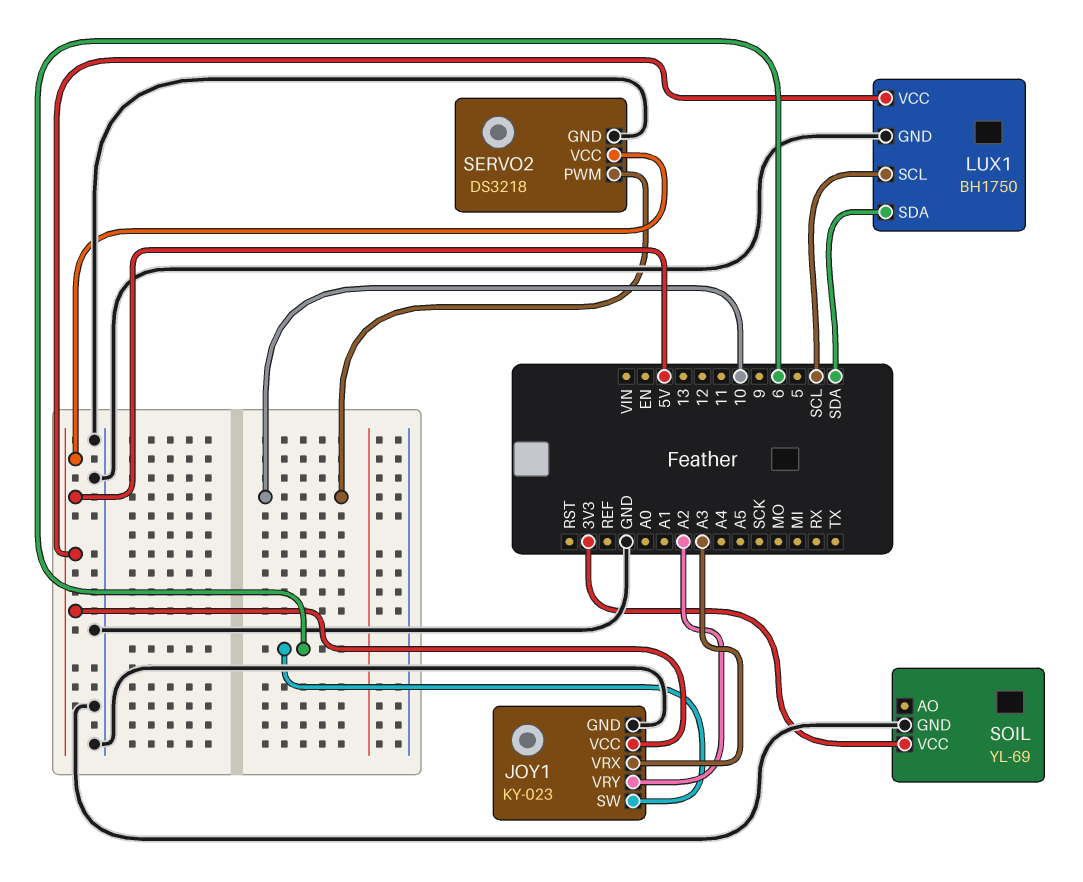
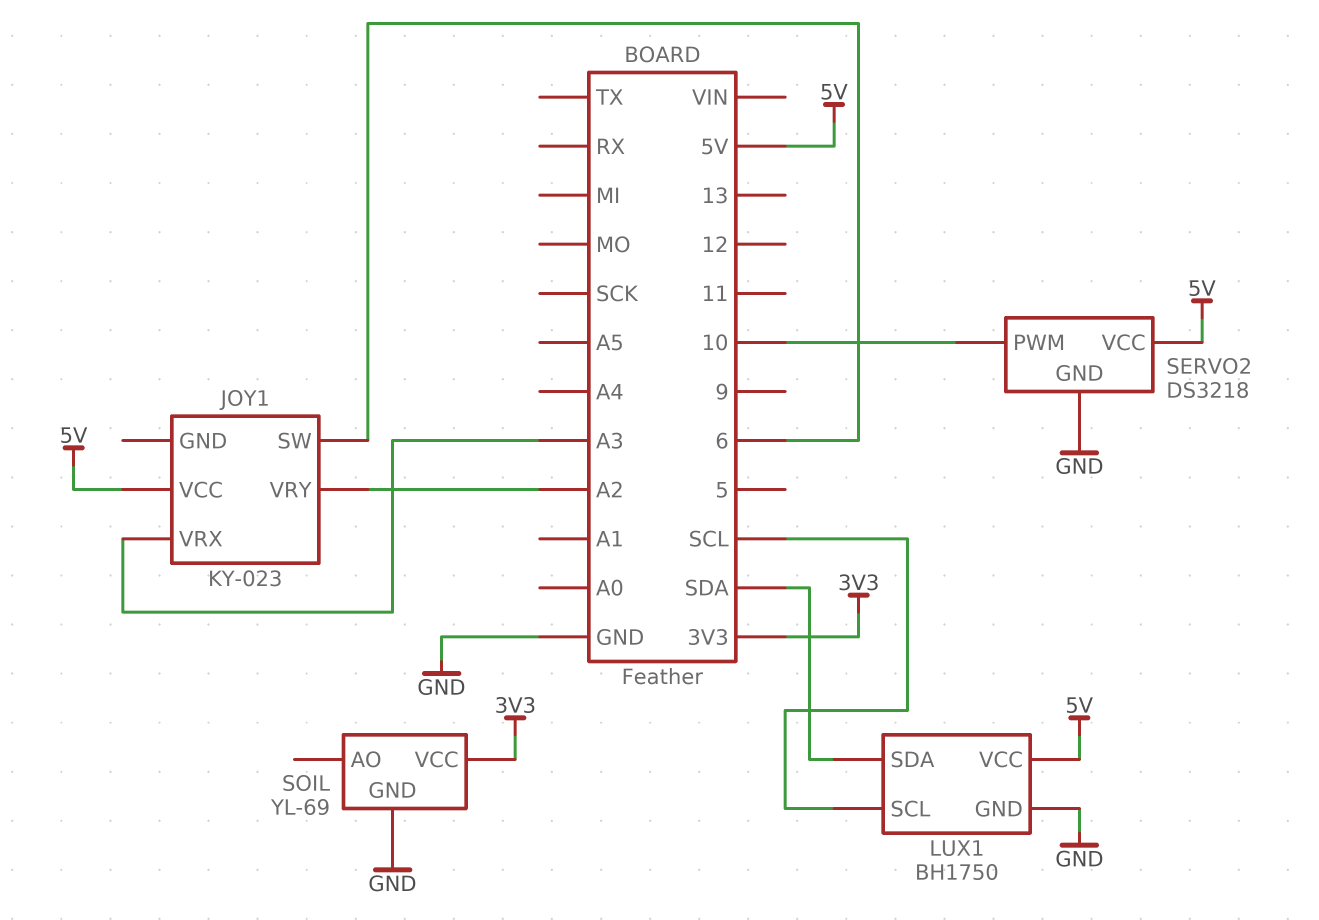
JOY1 pin GND: GND -> none

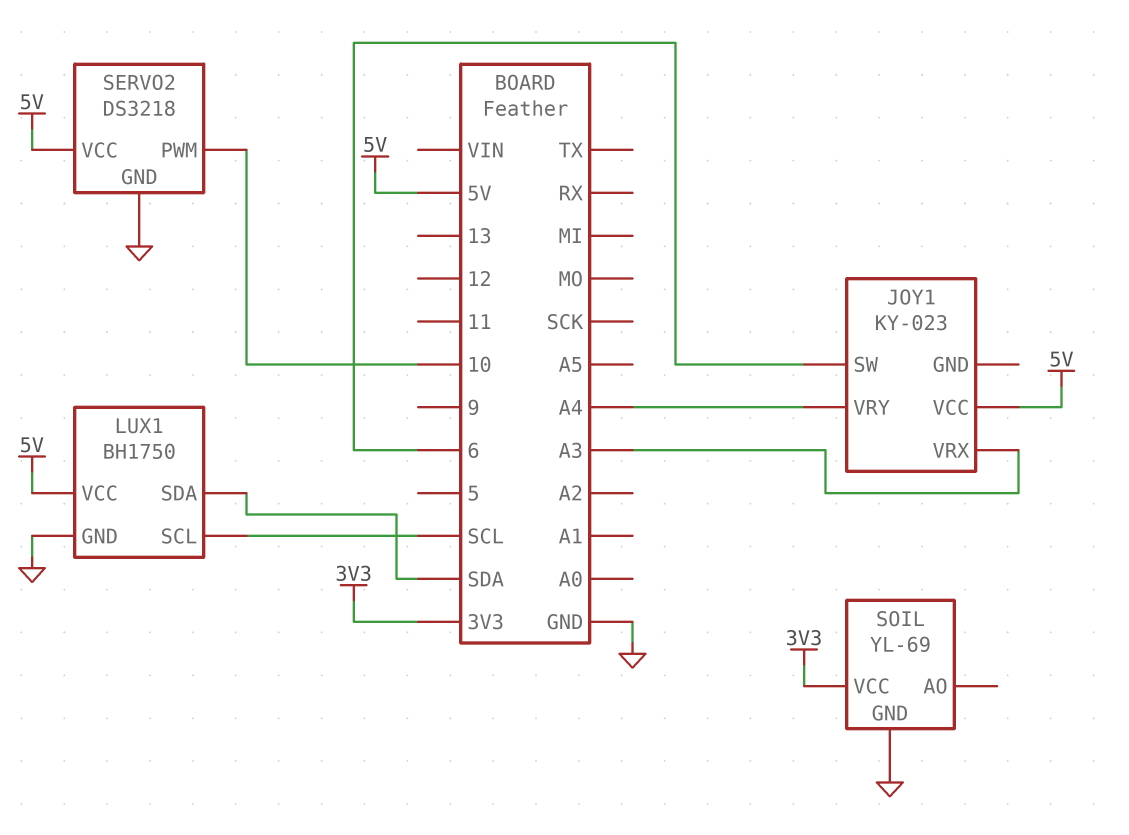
JOY1 pin VRY: A2 -> A4

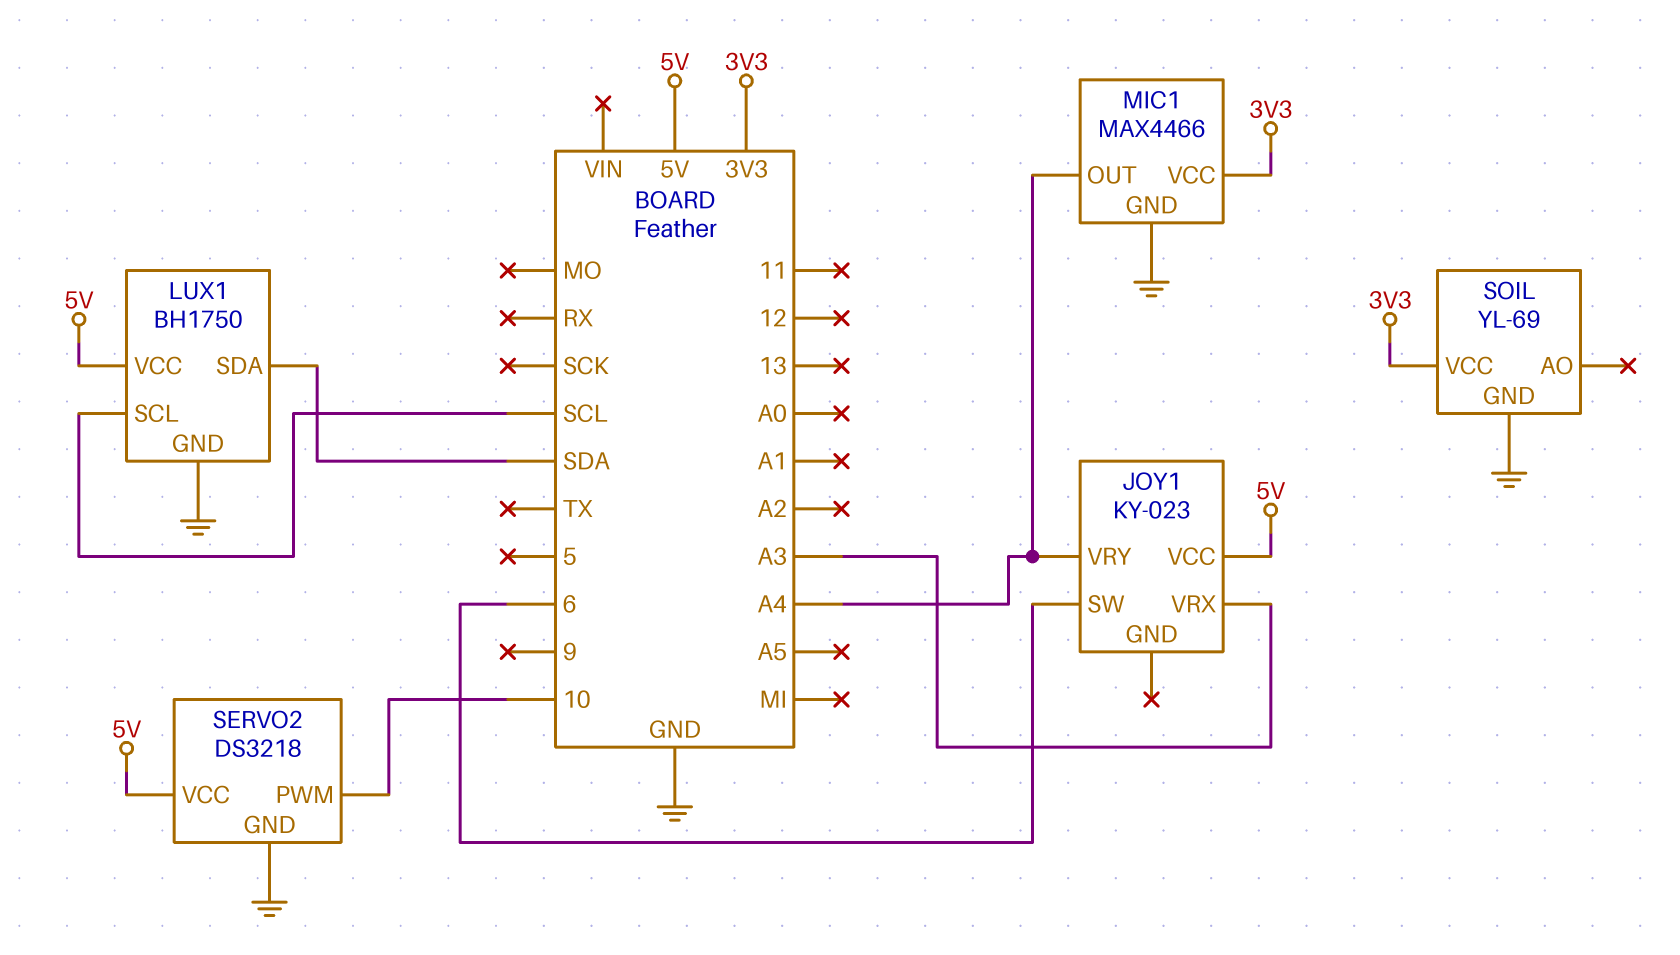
MIC1: none -> MAX4466
MIC1 pin GND: none -> GND
MIC1 pin OUT: none -> A4
MIC1 pin VCC: none -> 3V3

